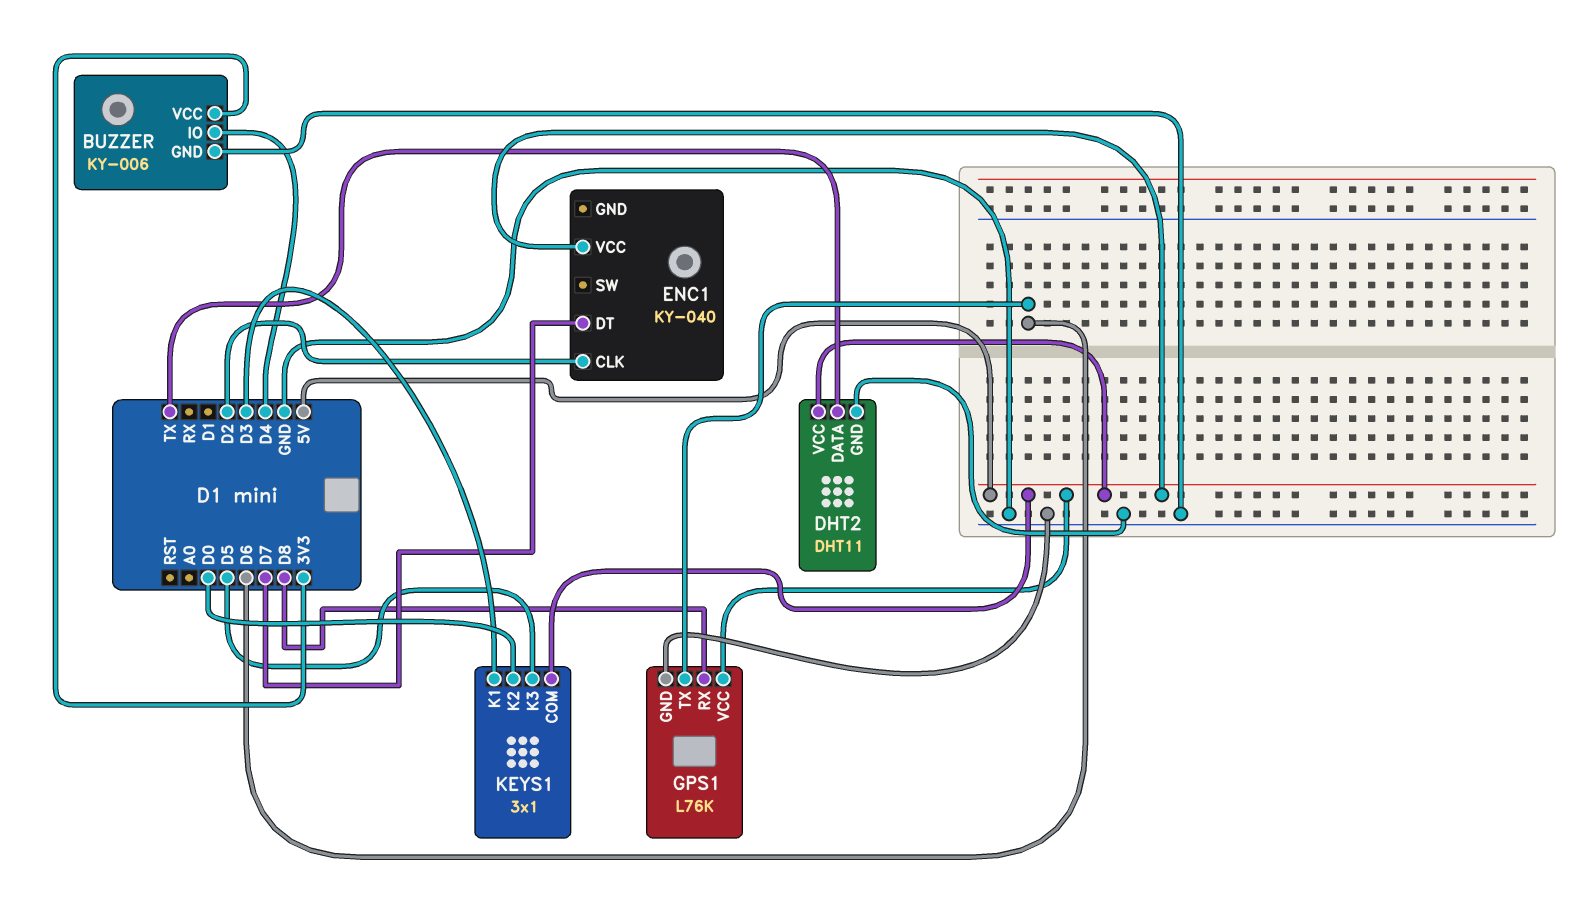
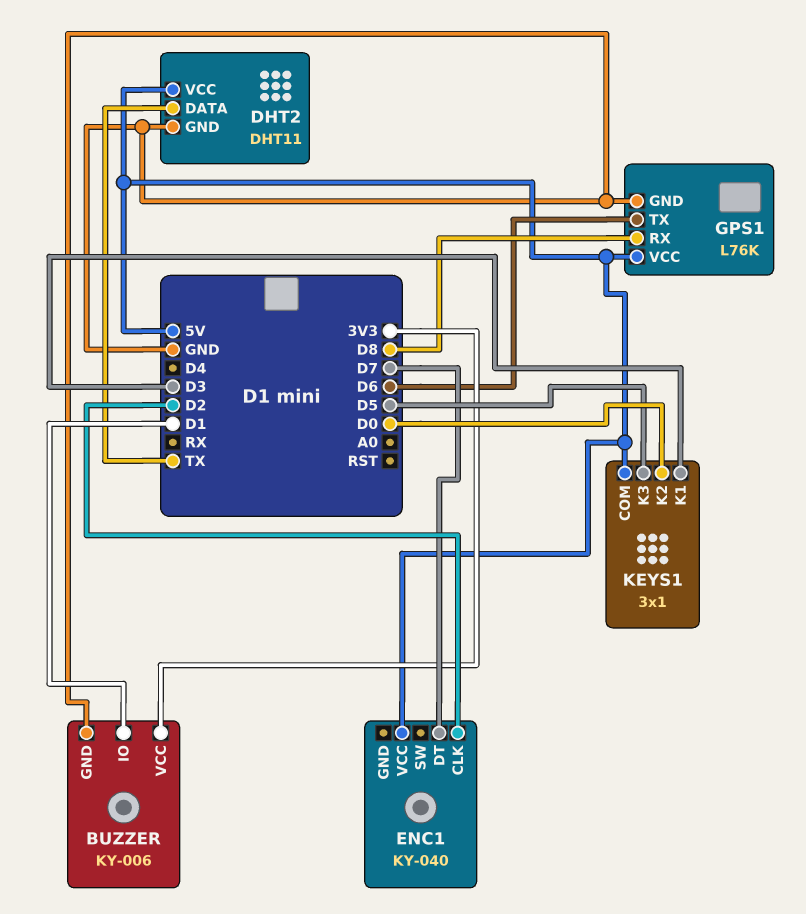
BUZZER pin IO: D4 -> D1

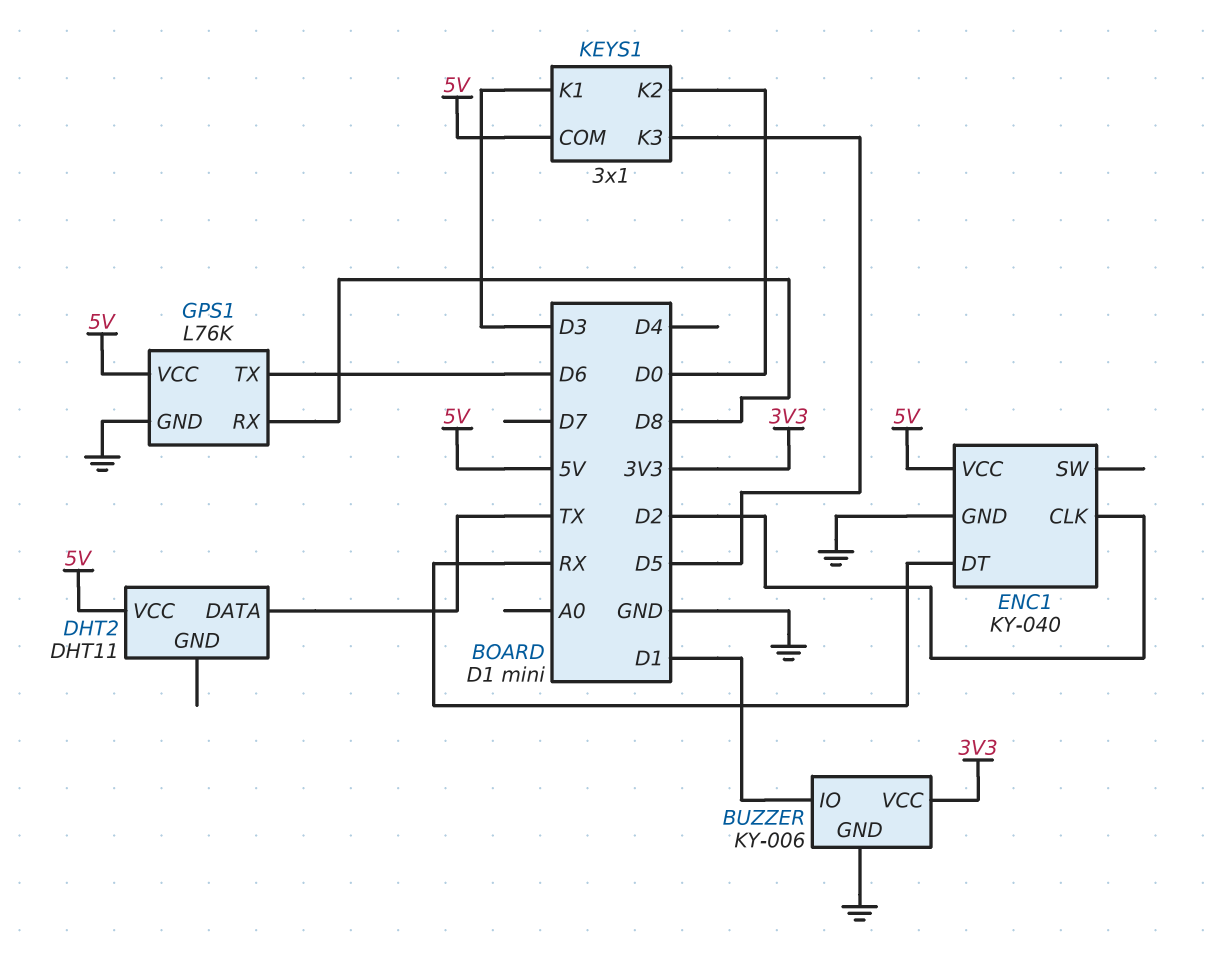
DHT2 pin GND: GND -> none
ENC1 pin DT: D7 -> RX
ENC1 pin GND: none -> GND

